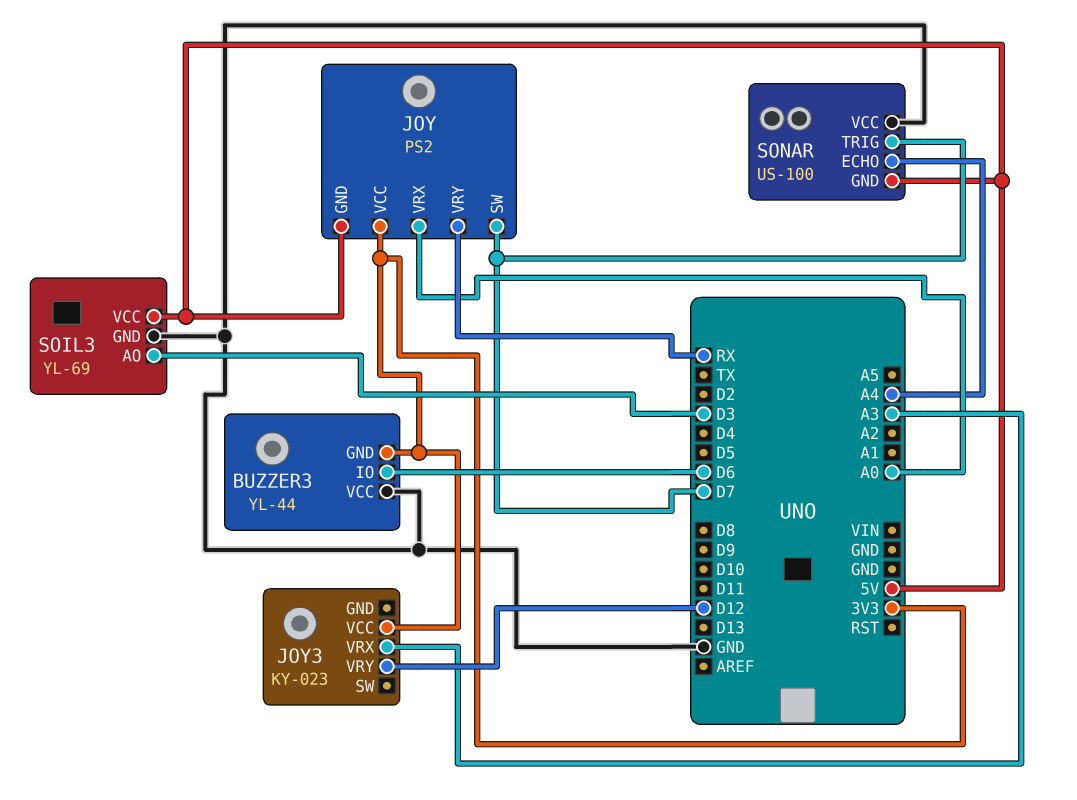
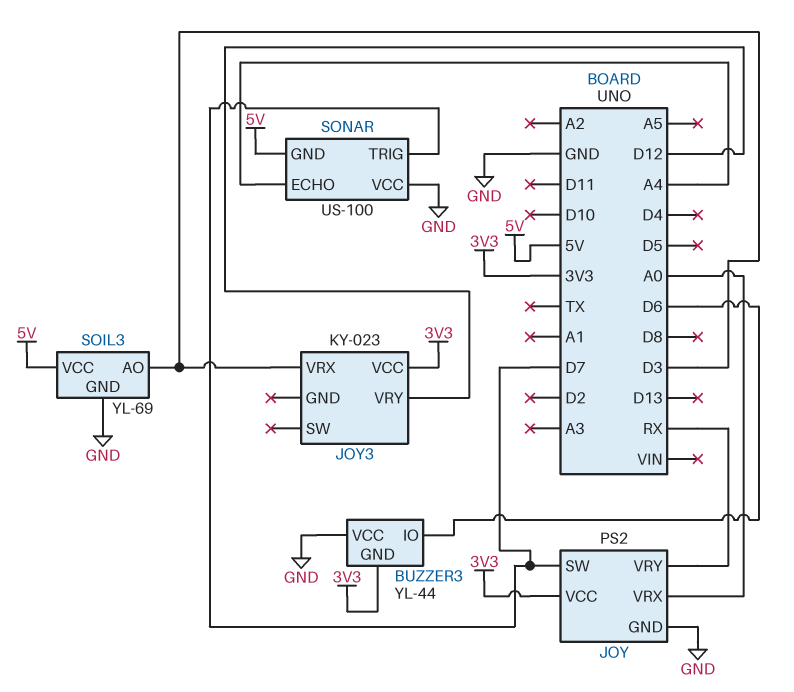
JOY pin GND: 5V -> GND
JOY3 pin VRX: A3 -> D3

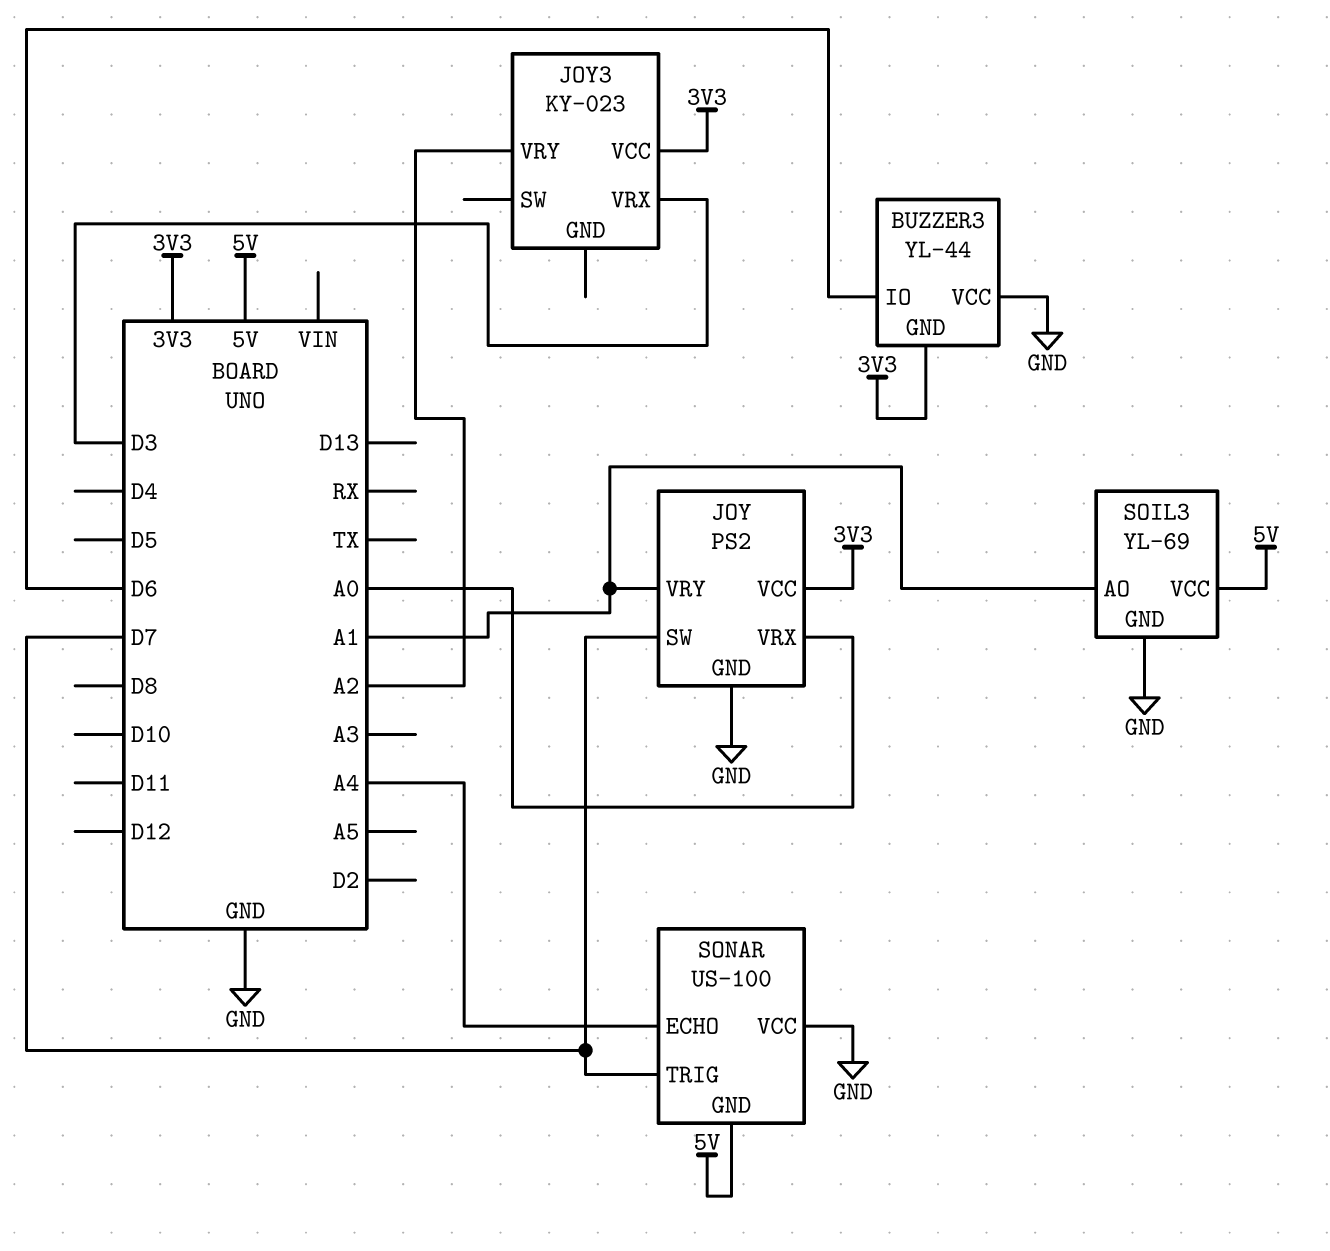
JOY pin VRY: RX -> A1
JOY3 pin VRY: D12 -> A2
SOIL3 pin AO: D3 -> A1

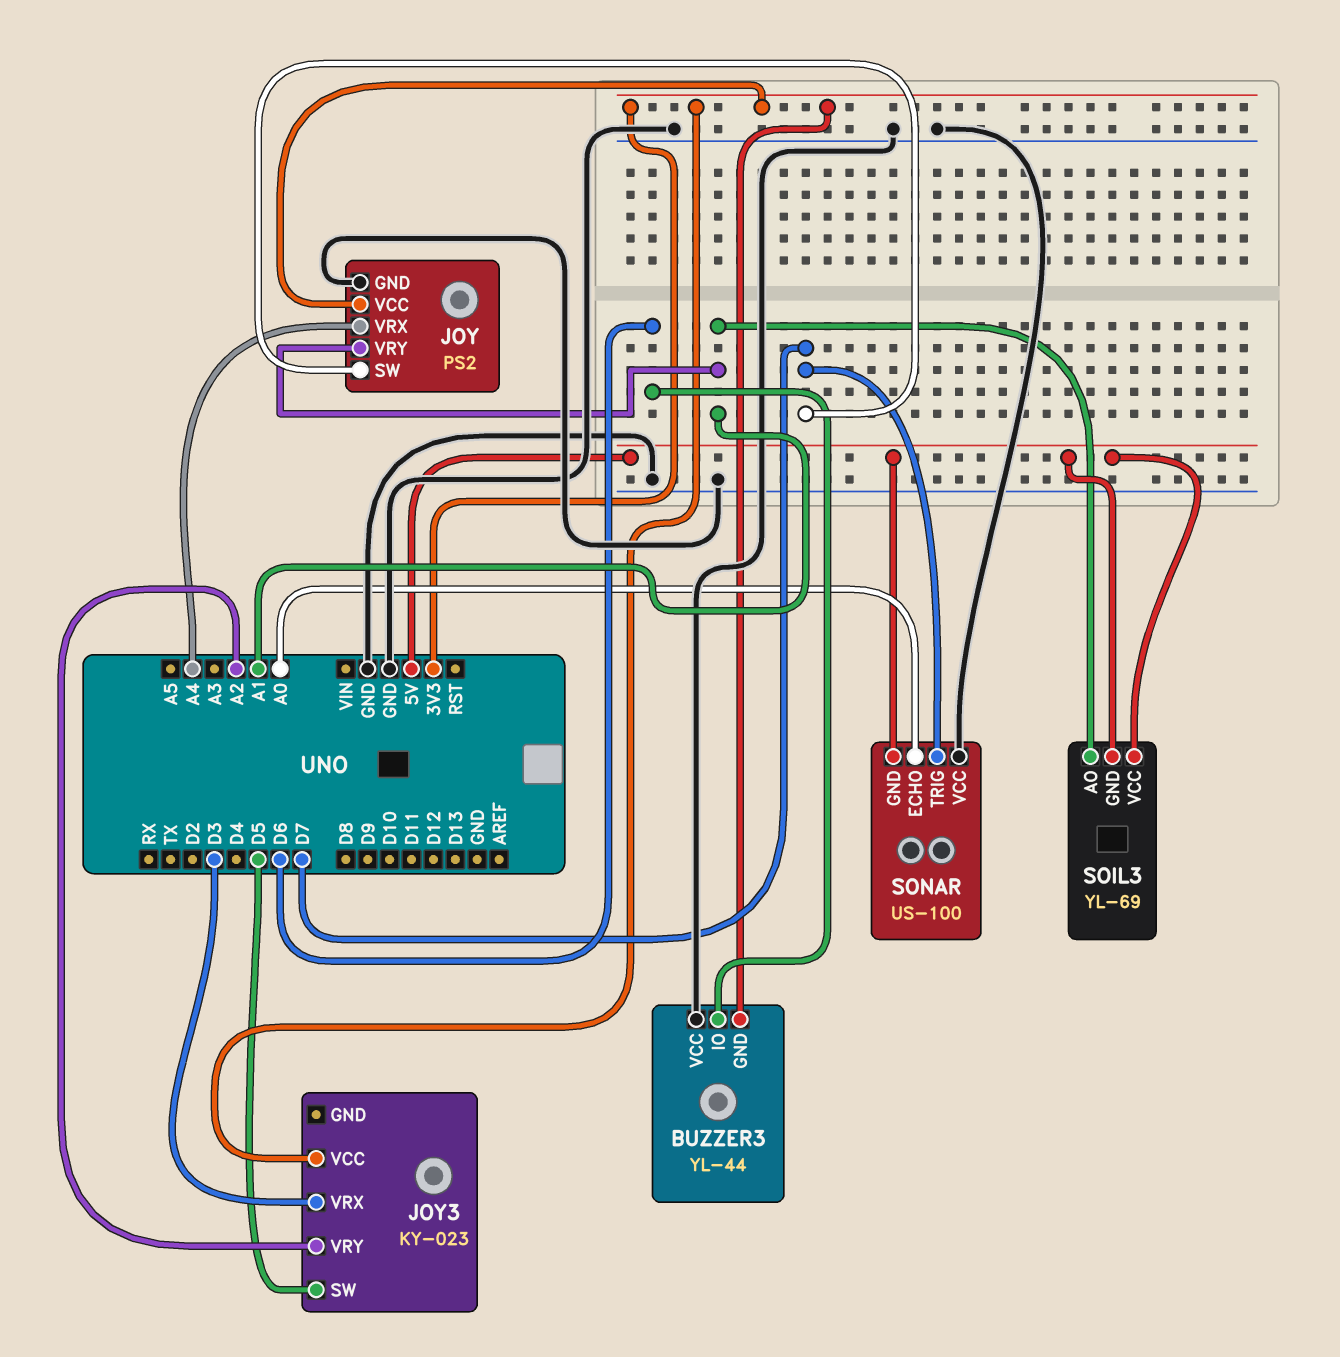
JOY pin VRX: A0 -> A4
JOY3 pin SW: none -> D5
SOIL3 pin GND: GND -> 5V
SONAR pin ECHO: A4 -> A0

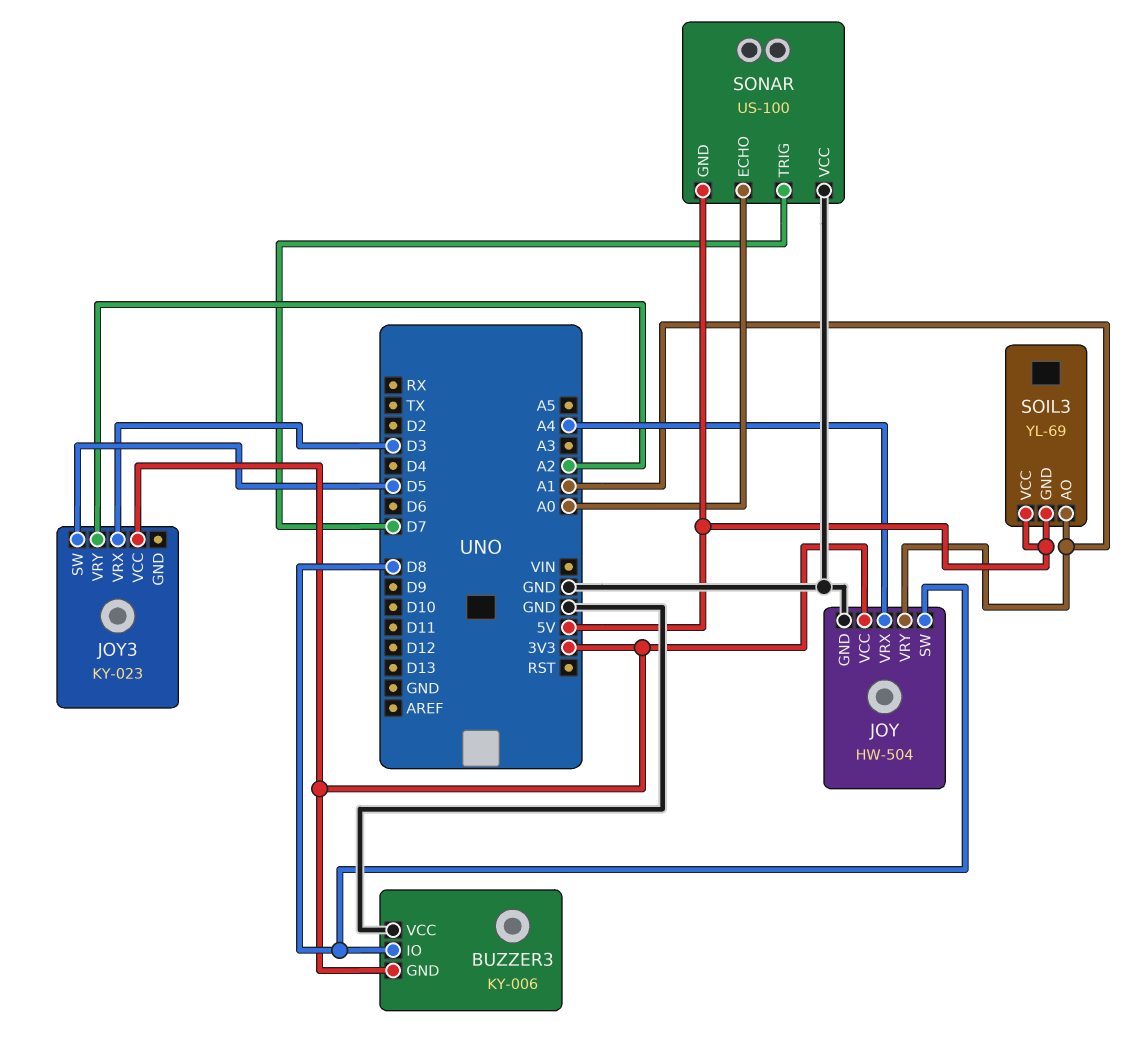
BUZZER3: YL-44 -> KY-006
BUZZER3 pin IO: D6 -> D8
JOY: PS2 -> HW-504
JOY pin SW: D7 -> D8

